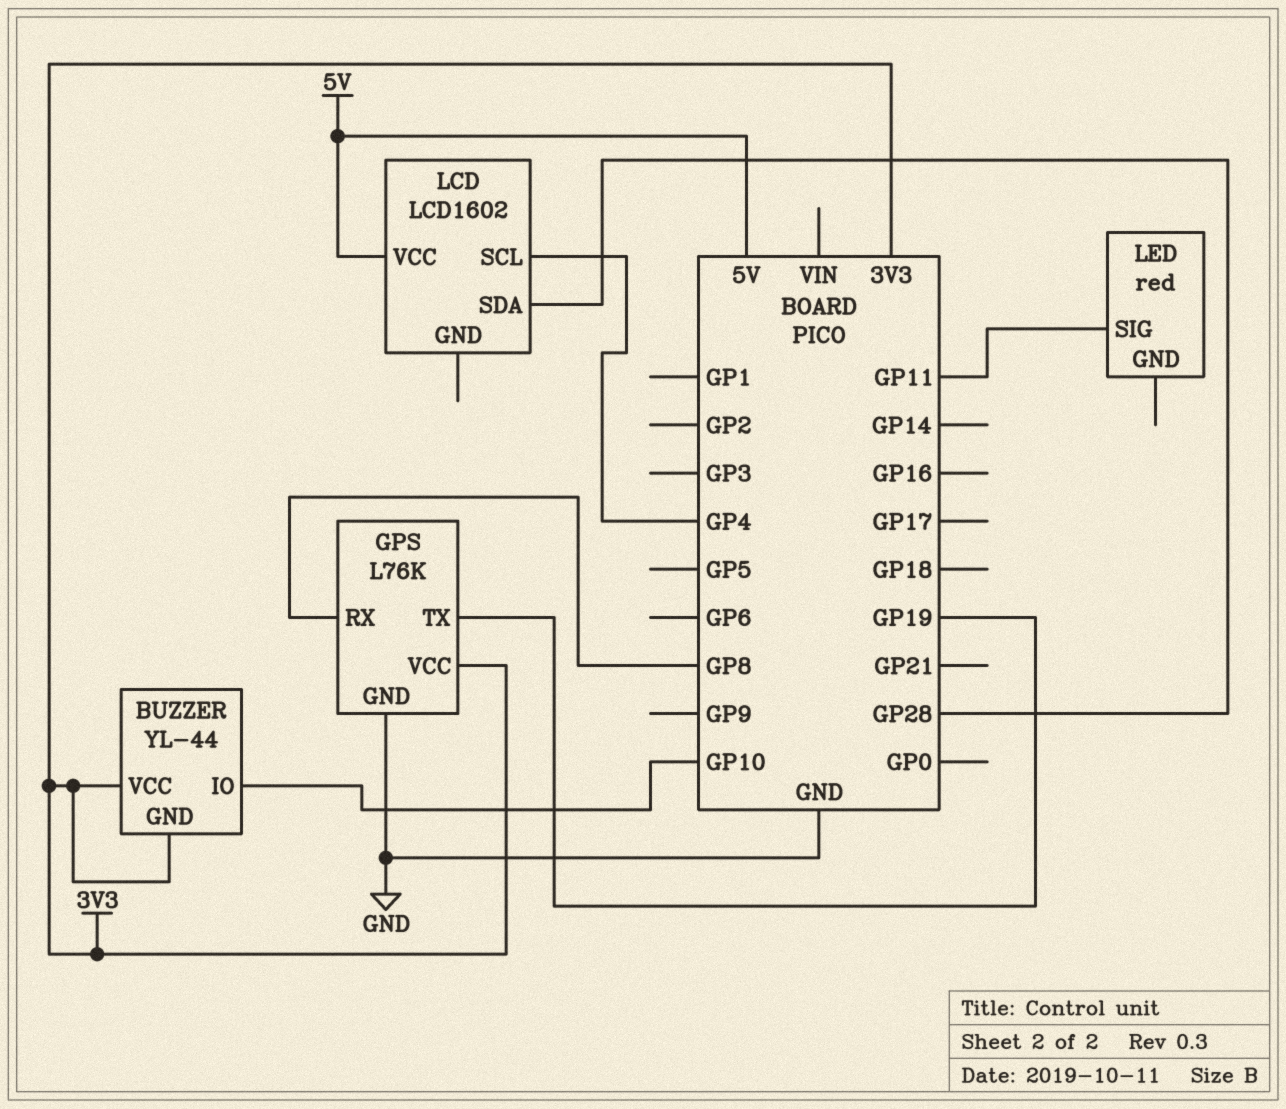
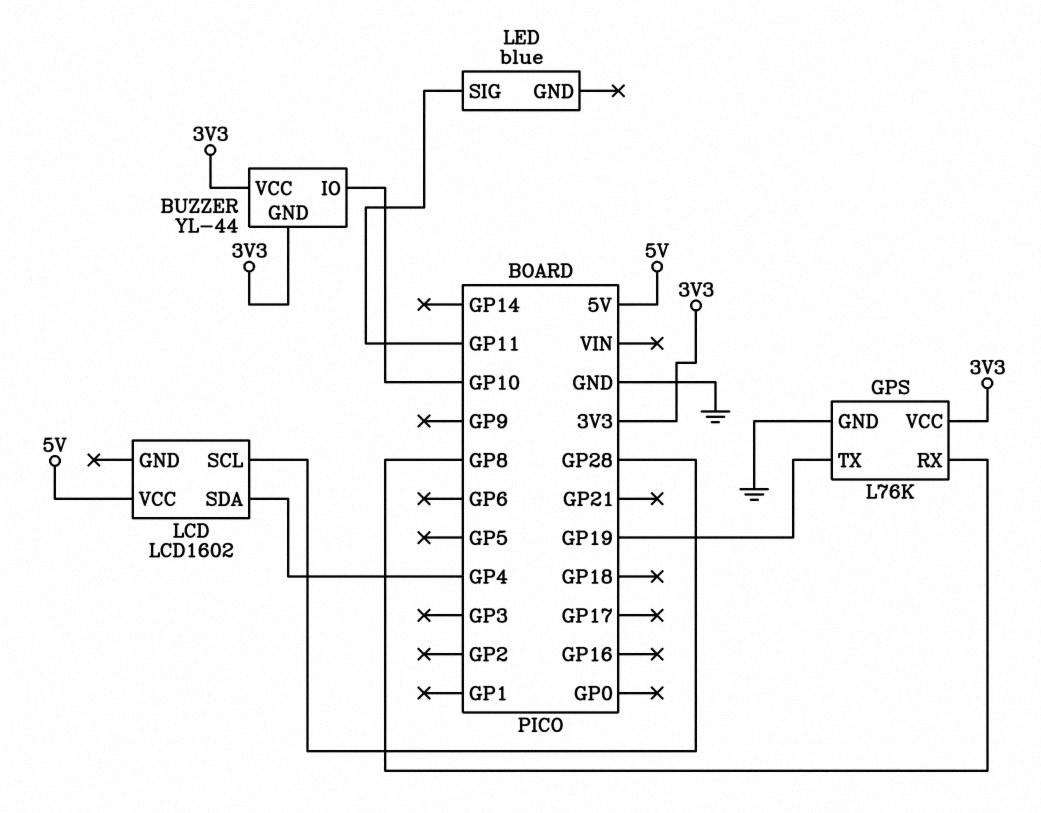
LCD pin SCL: GP4 -> GP28
LCD pin SDA: GP28 -> GP4
LED: red -> blue

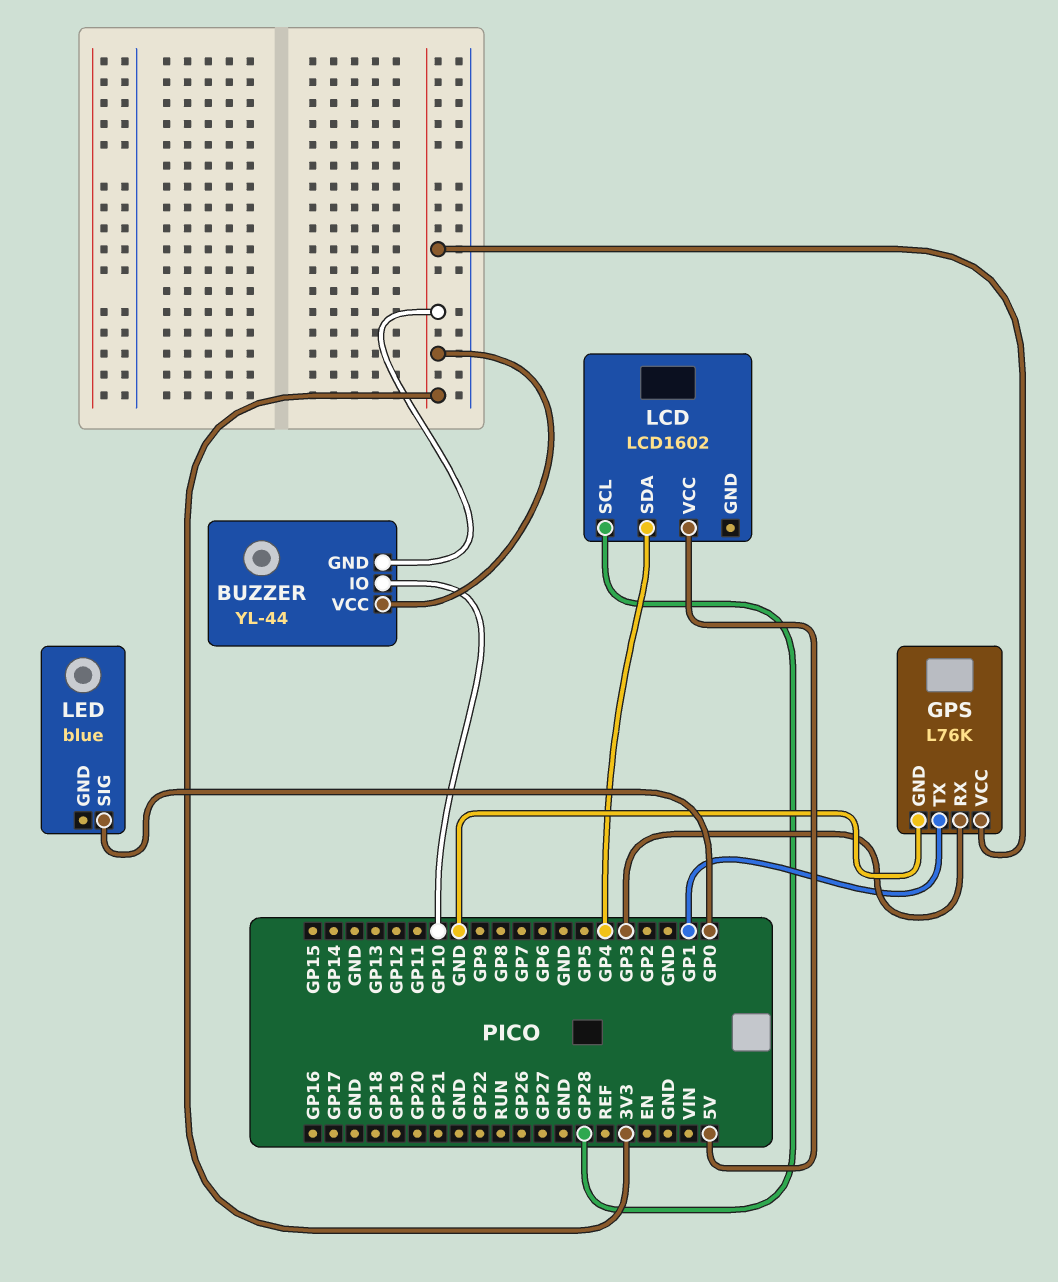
GPS pin RX: GP8 -> GP3
GPS pin TX: GP19 -> GP1
LED pin SIG: GP11 -> GP0

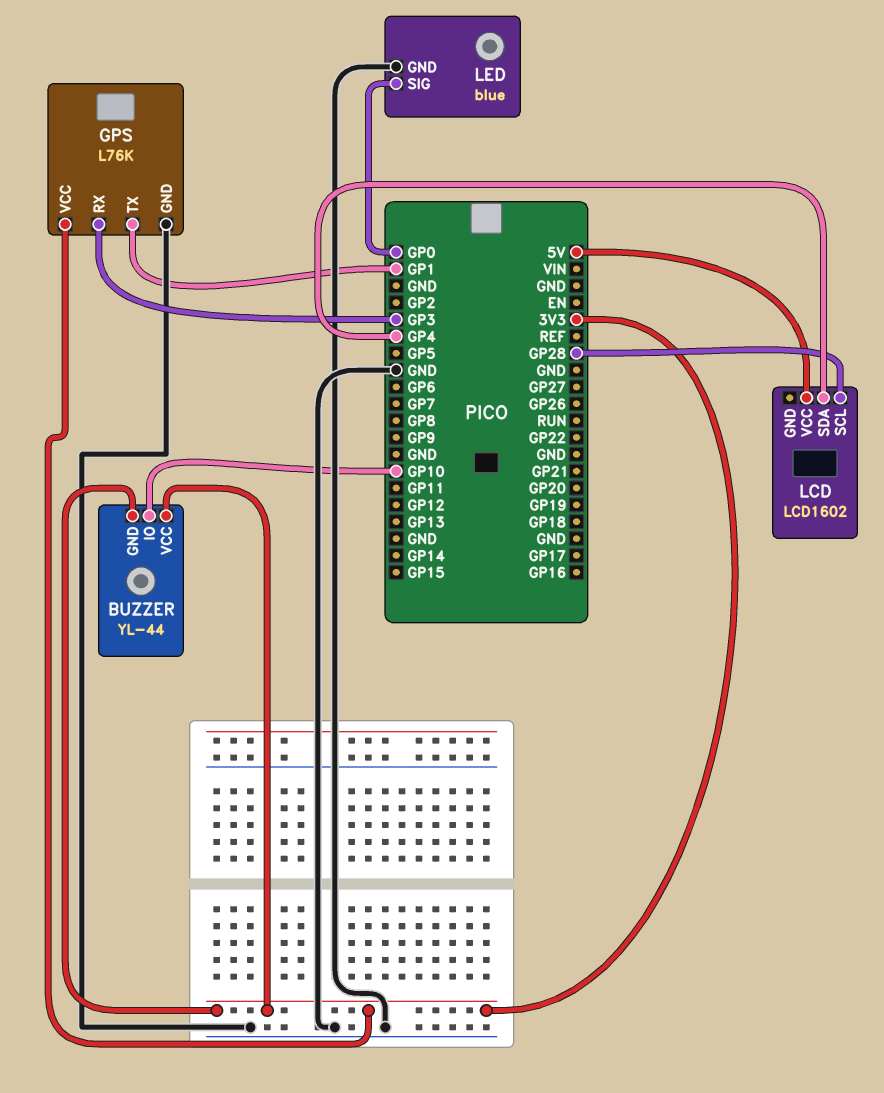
LED pin GND: none -> GND

